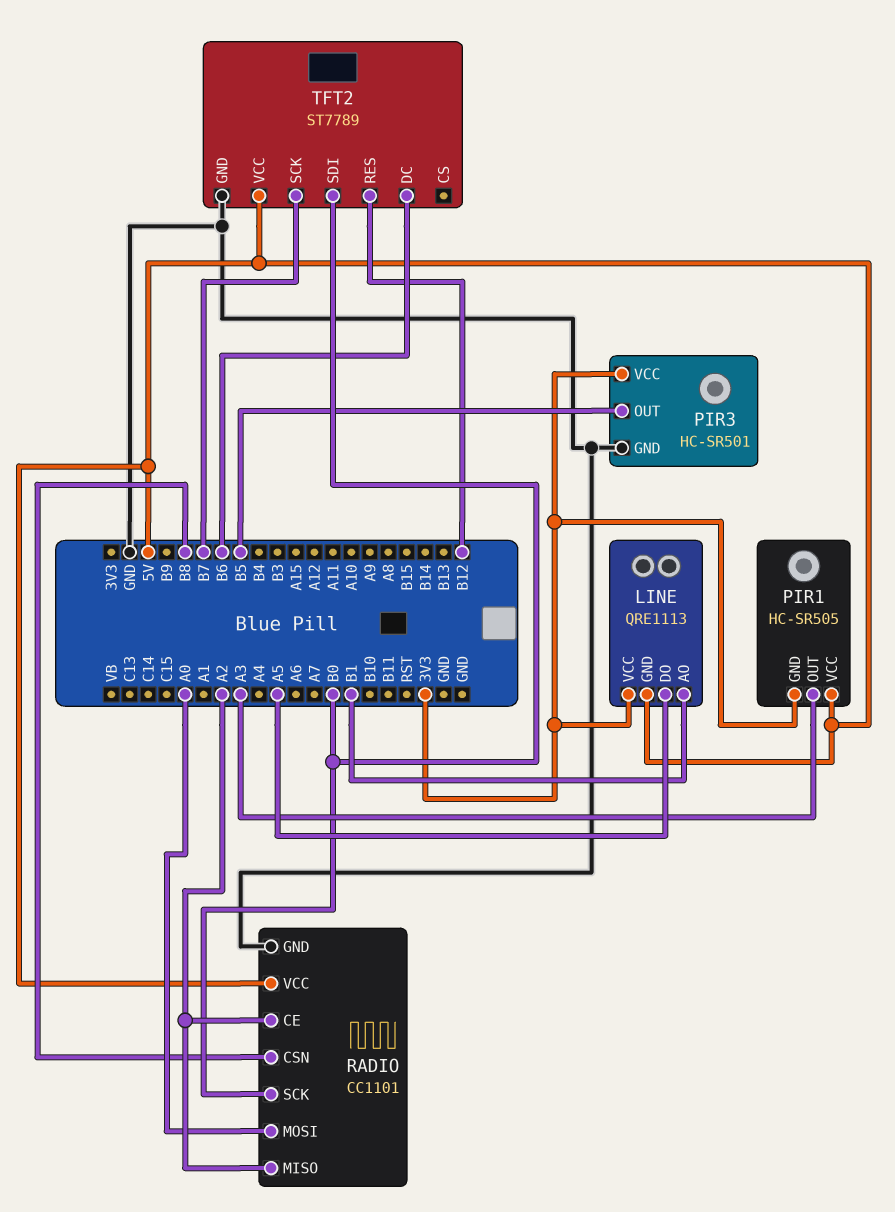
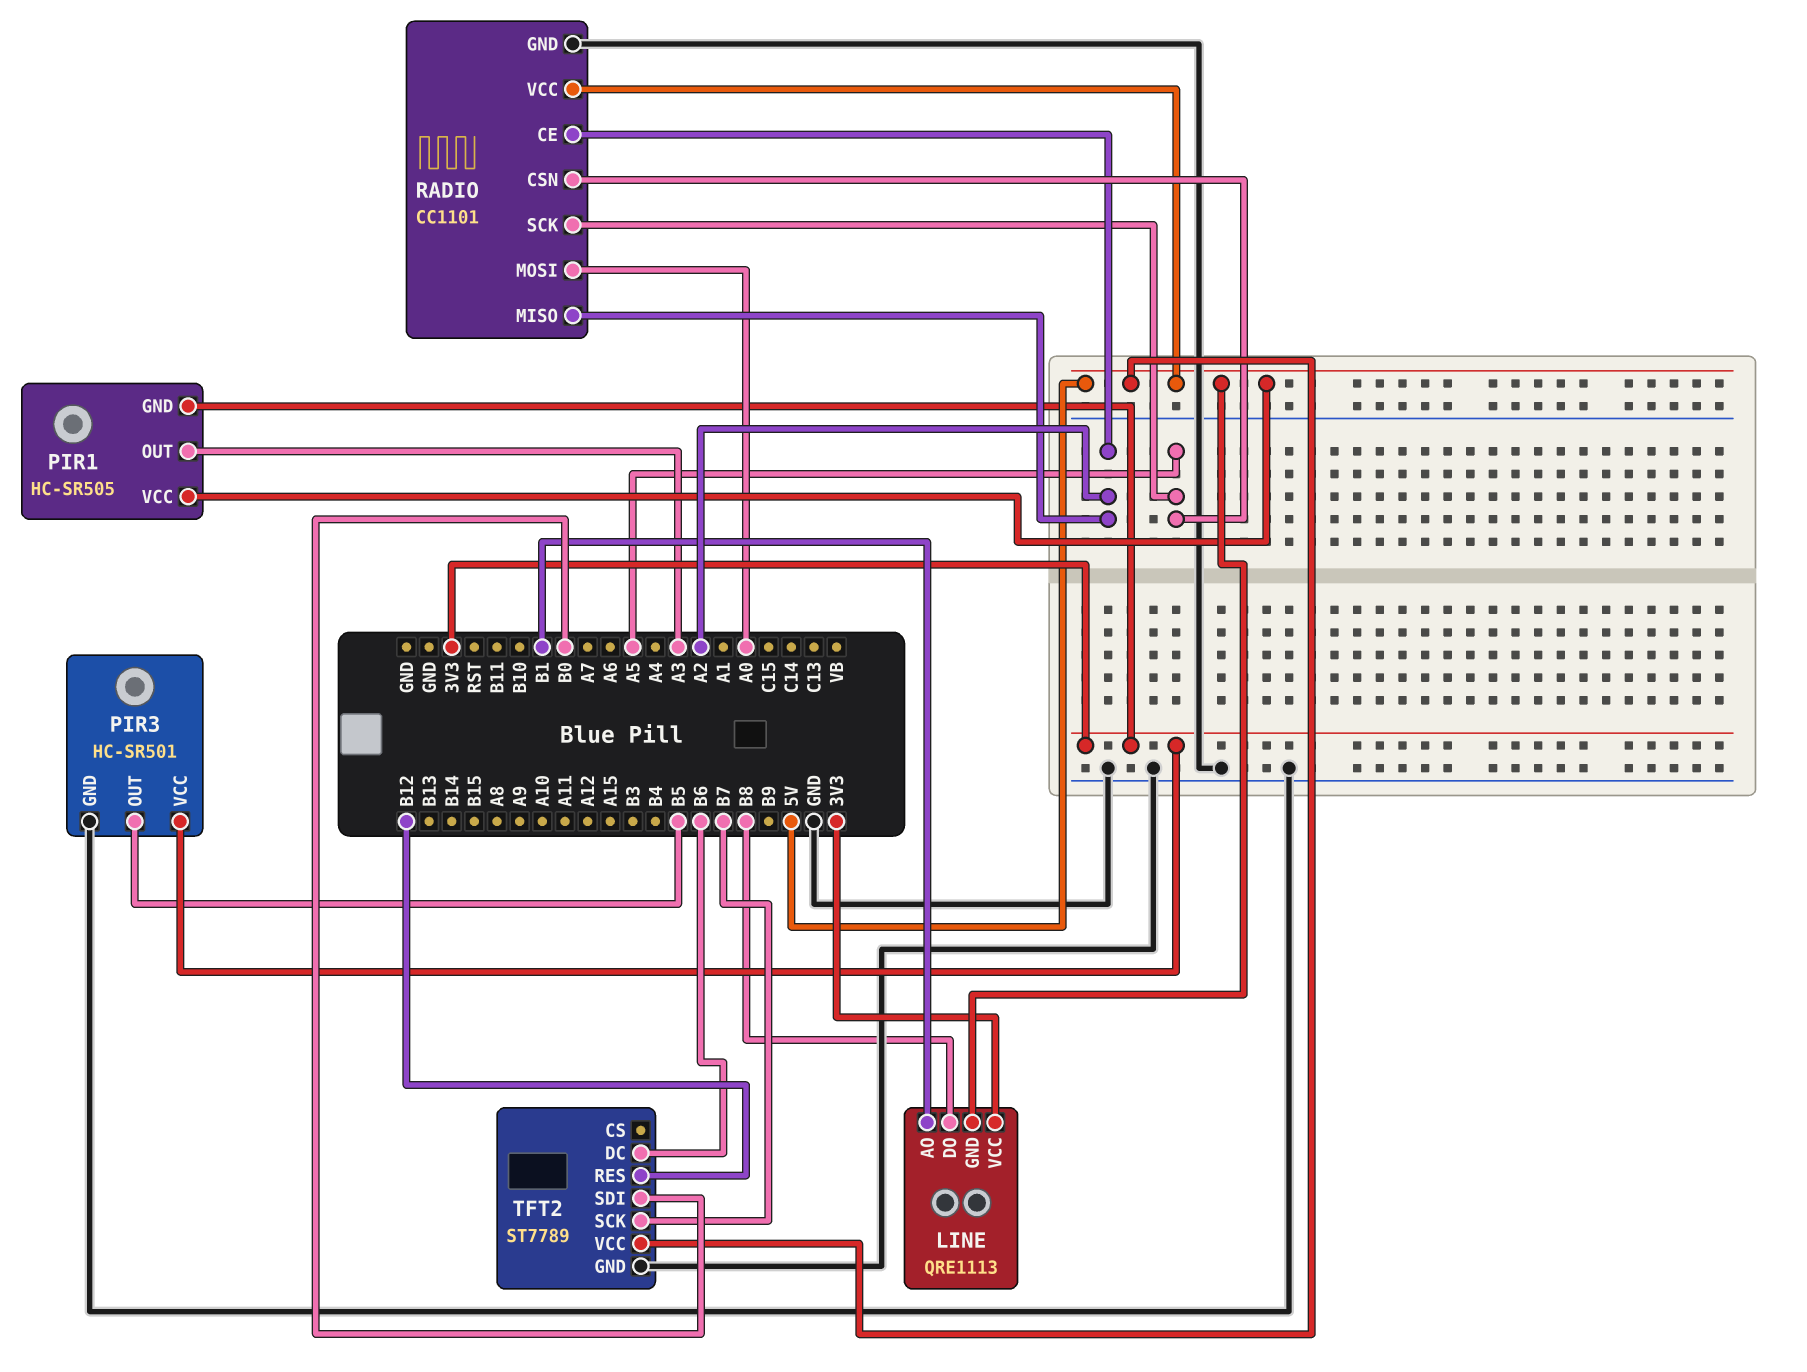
LINE pin DO: A5 -> B8
RADIO pin CSN: B8 -> A5
RADIO pin SCK: B0 -> A5

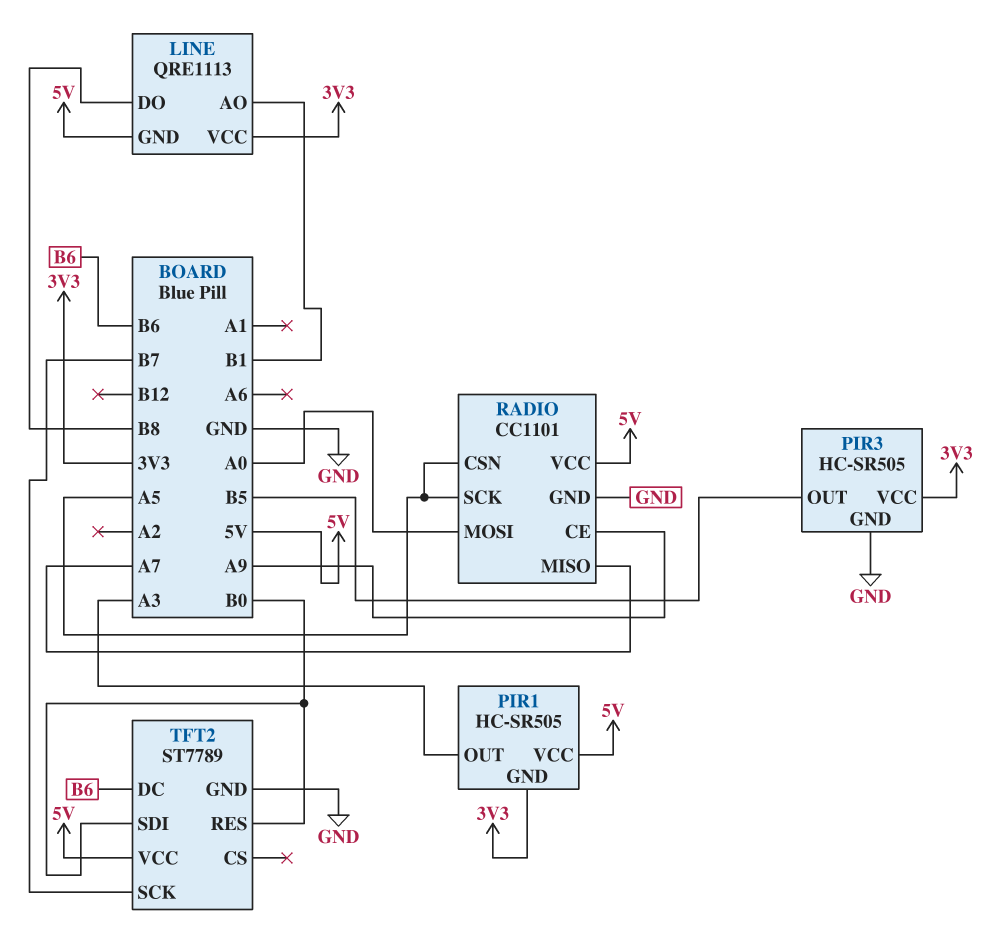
PIR3: HC-SR501 -> HC-SR505
RADIO pin CE: A2 -> A9
RADIO pin MISO: A2 -> A7
TFT2 pin RES: B12 -> B0

